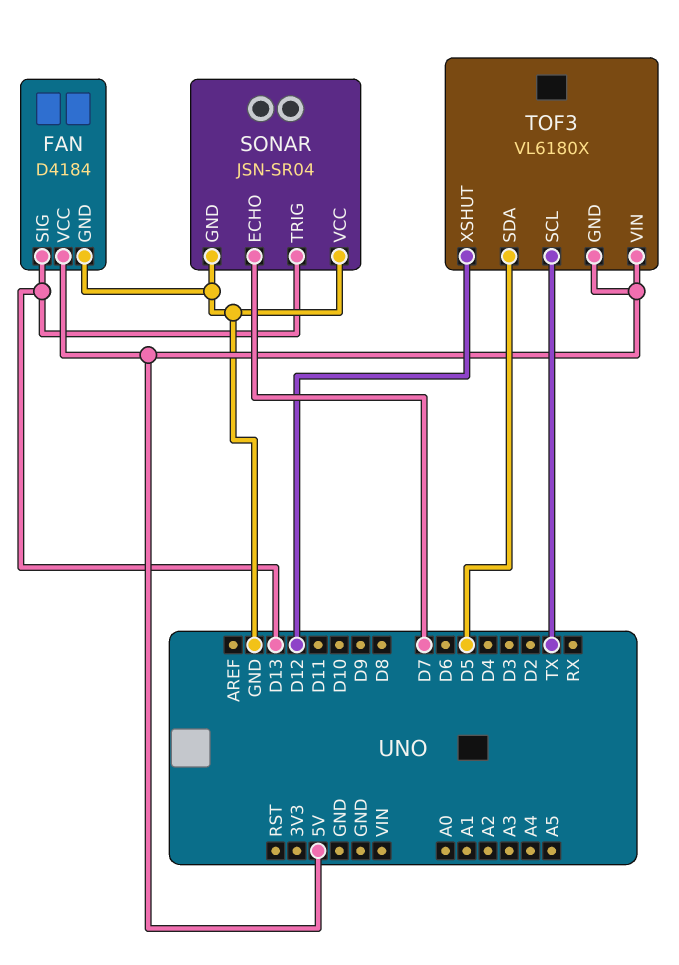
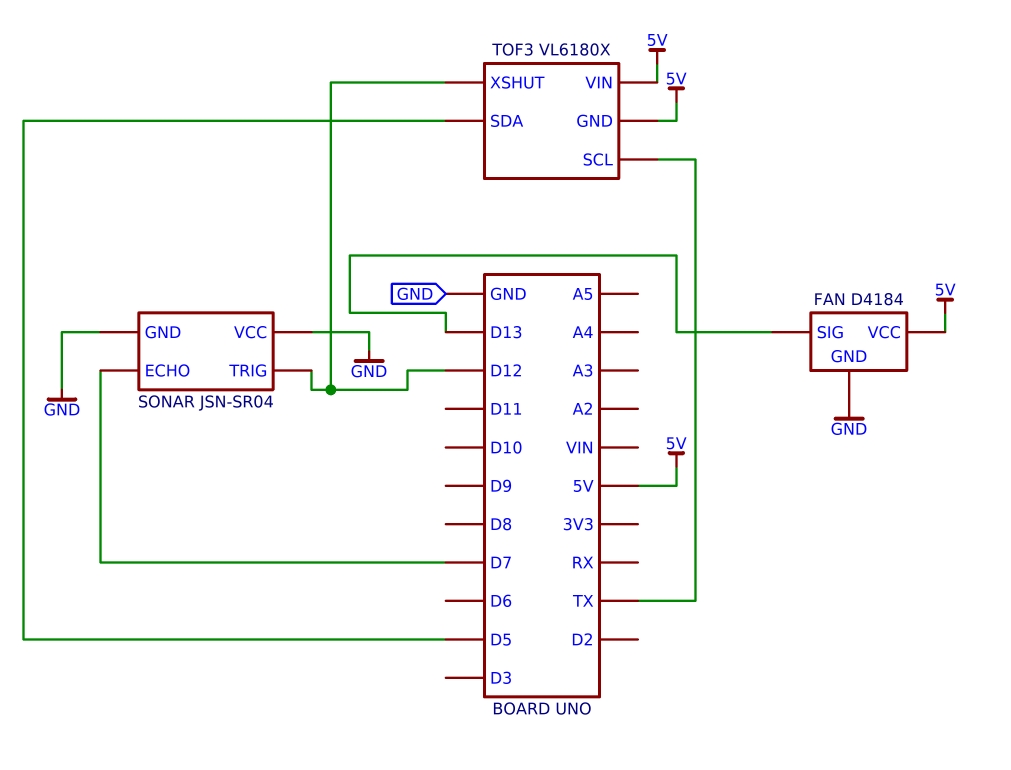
SONAR pin TRIG: D13 -> D12

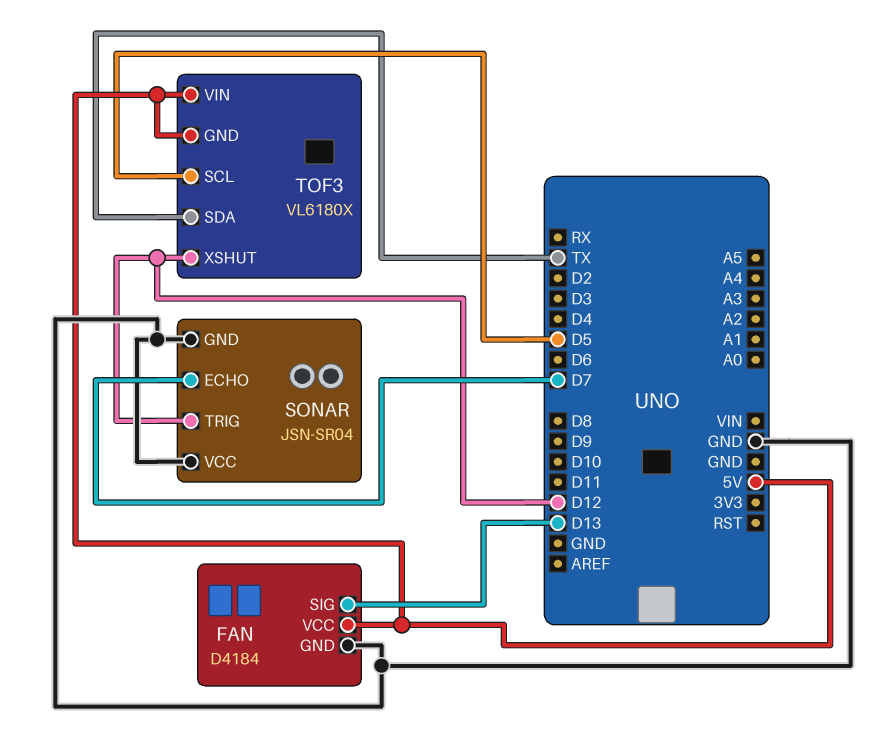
TOF3 pin SCL: TX -> D5
TOF3 pin SDA: D5 -> TX

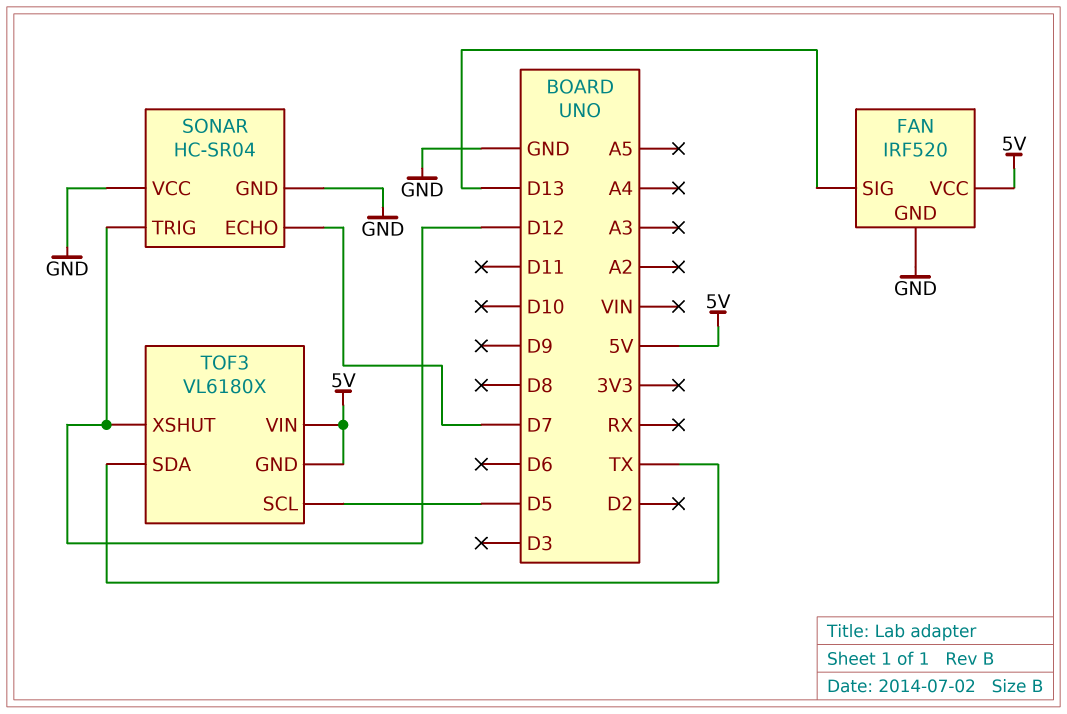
FAN: D4184 -> IRF520
SONAR: JSN-SR04 -> HC-SR04

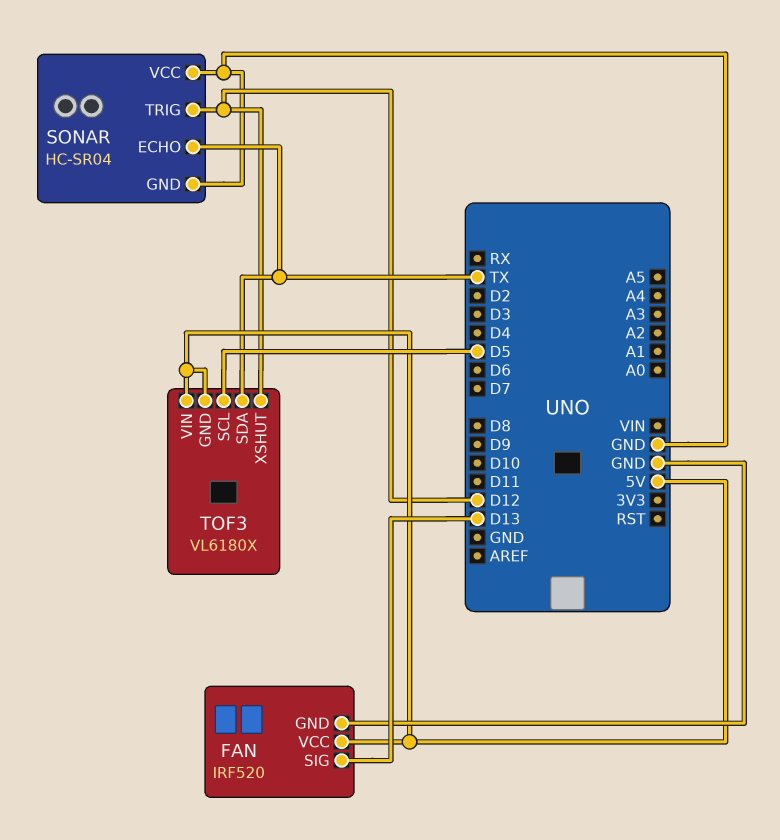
SONAR pin ECHO: D7 -> TX

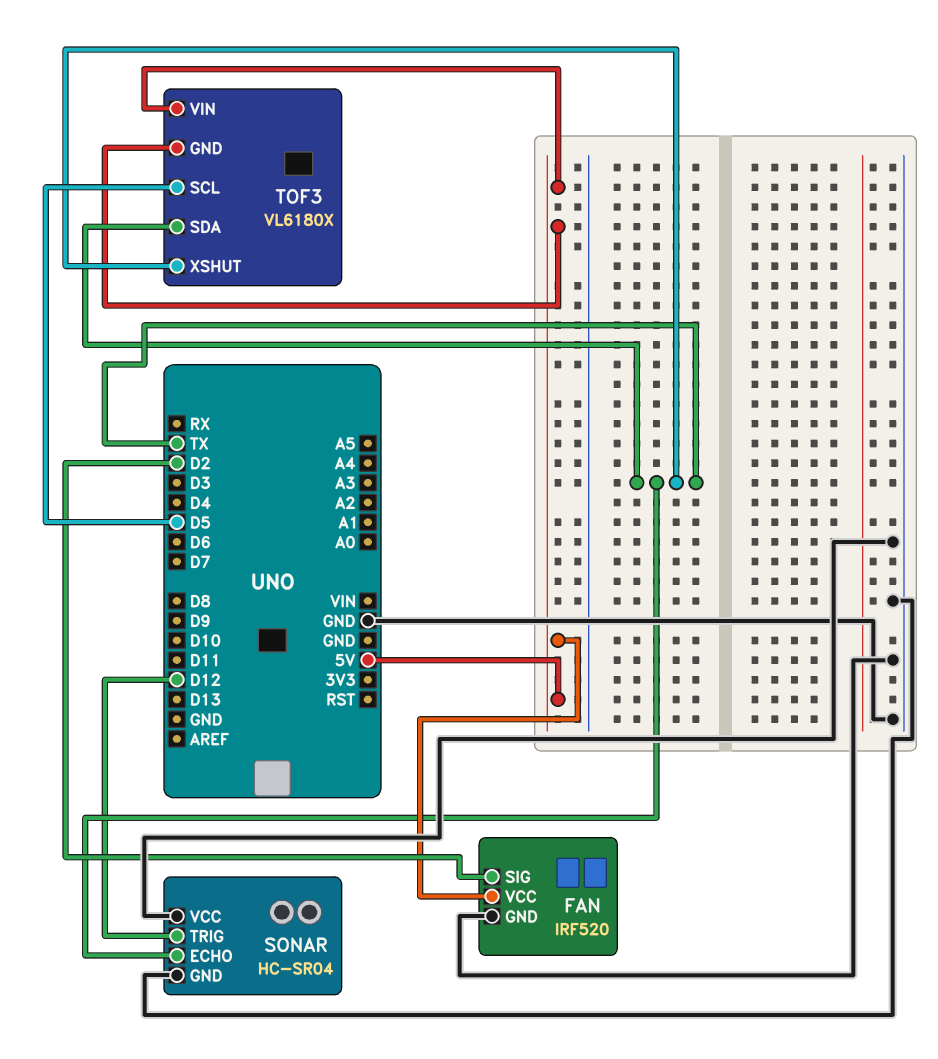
FAN pin SIG: D13 -> D2
TOF3 pin XSHUT: D12 -> TX

